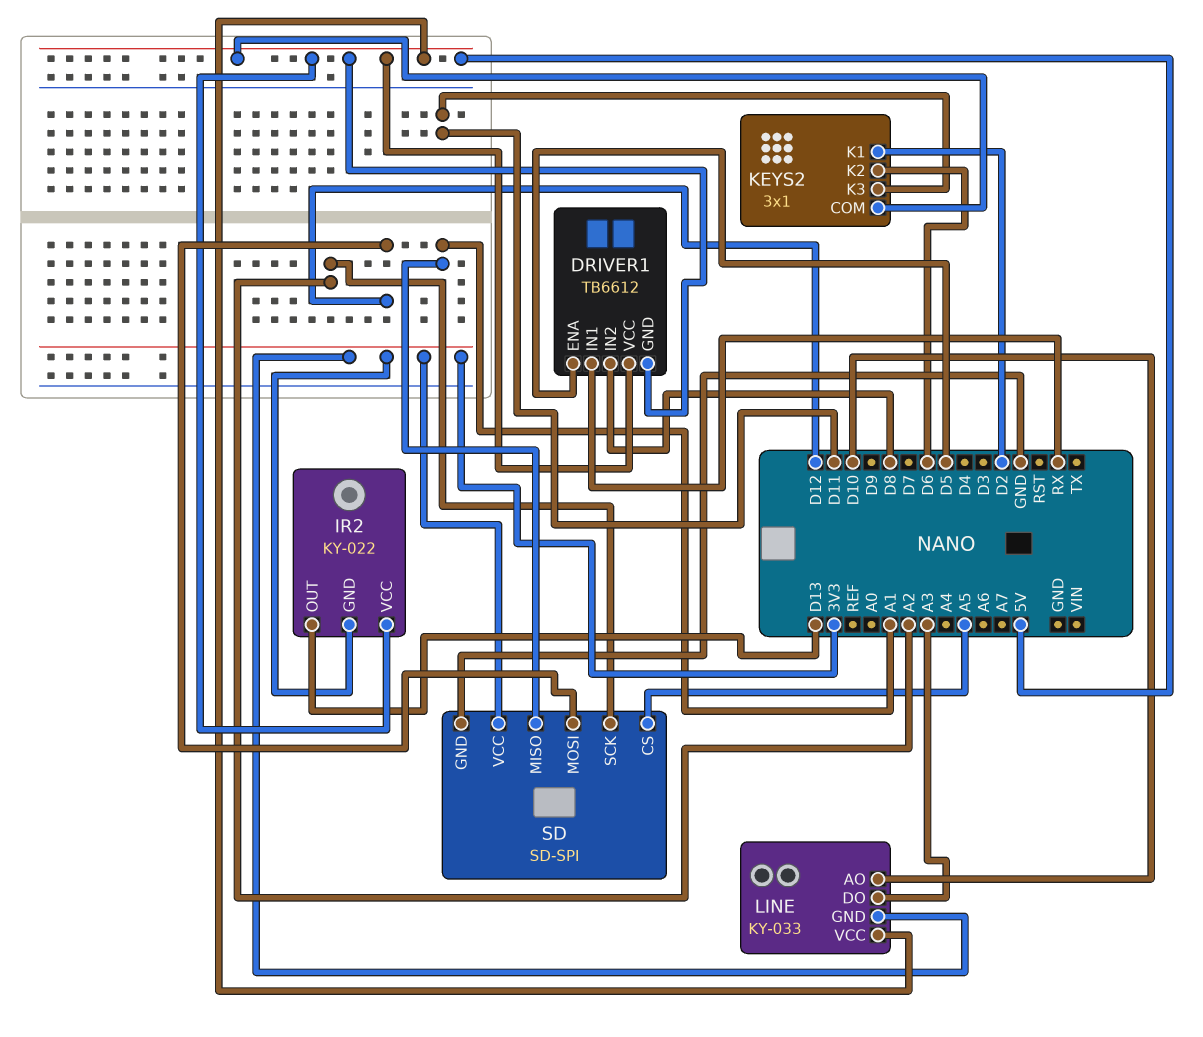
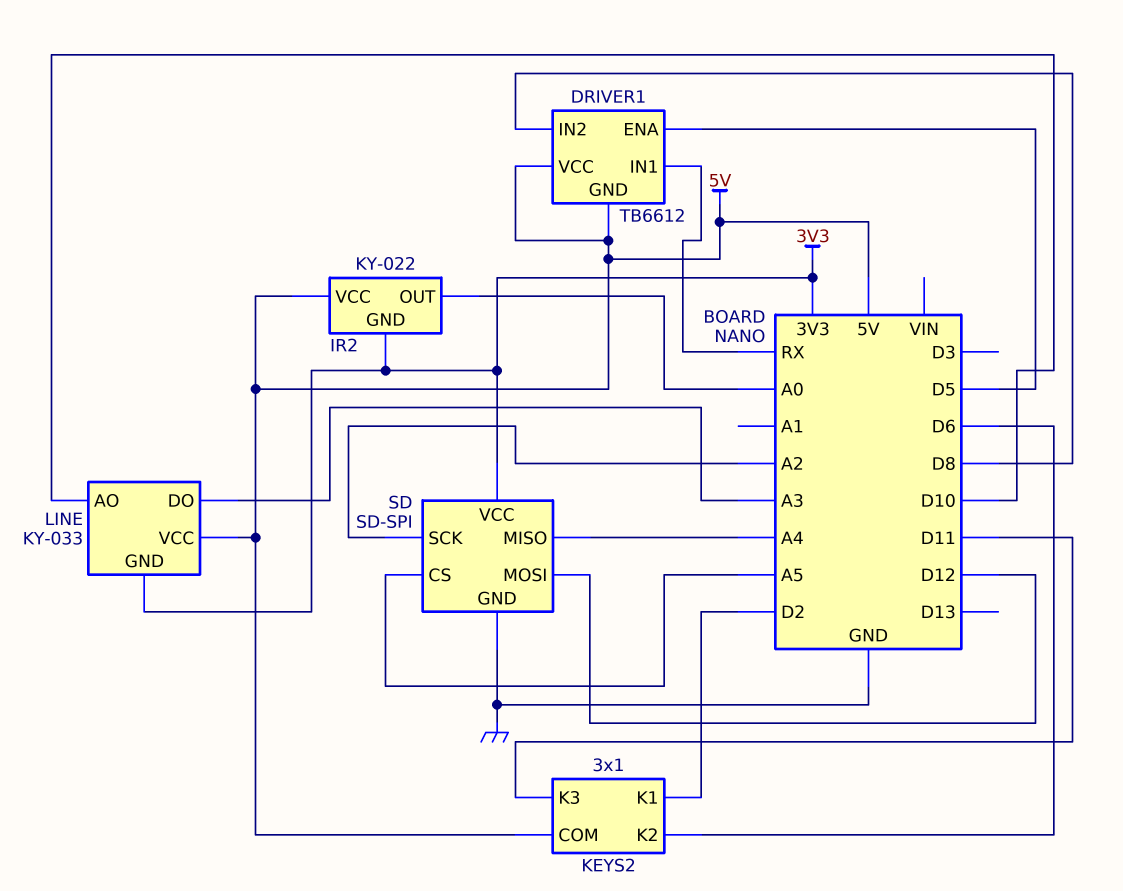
IR2 pin OUT: D13 -> A0
SD pin MISO: A1 -> A4

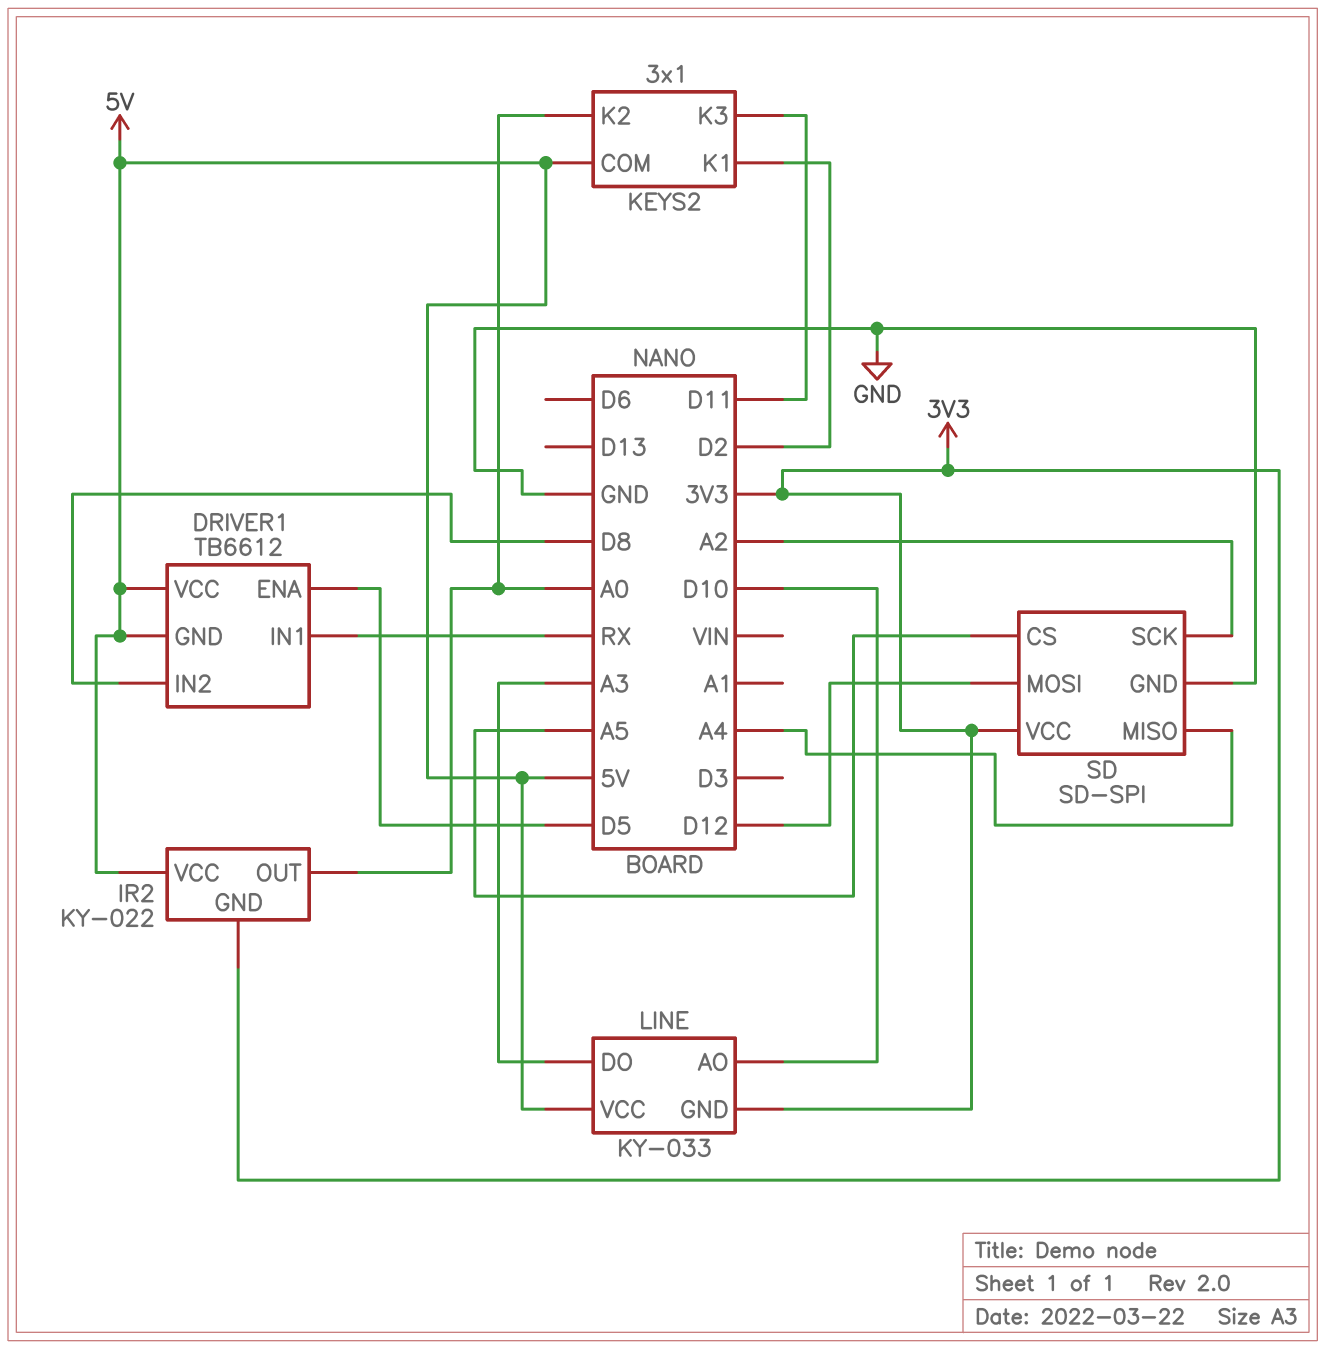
KEYS2 pin K2: D6 -> A0

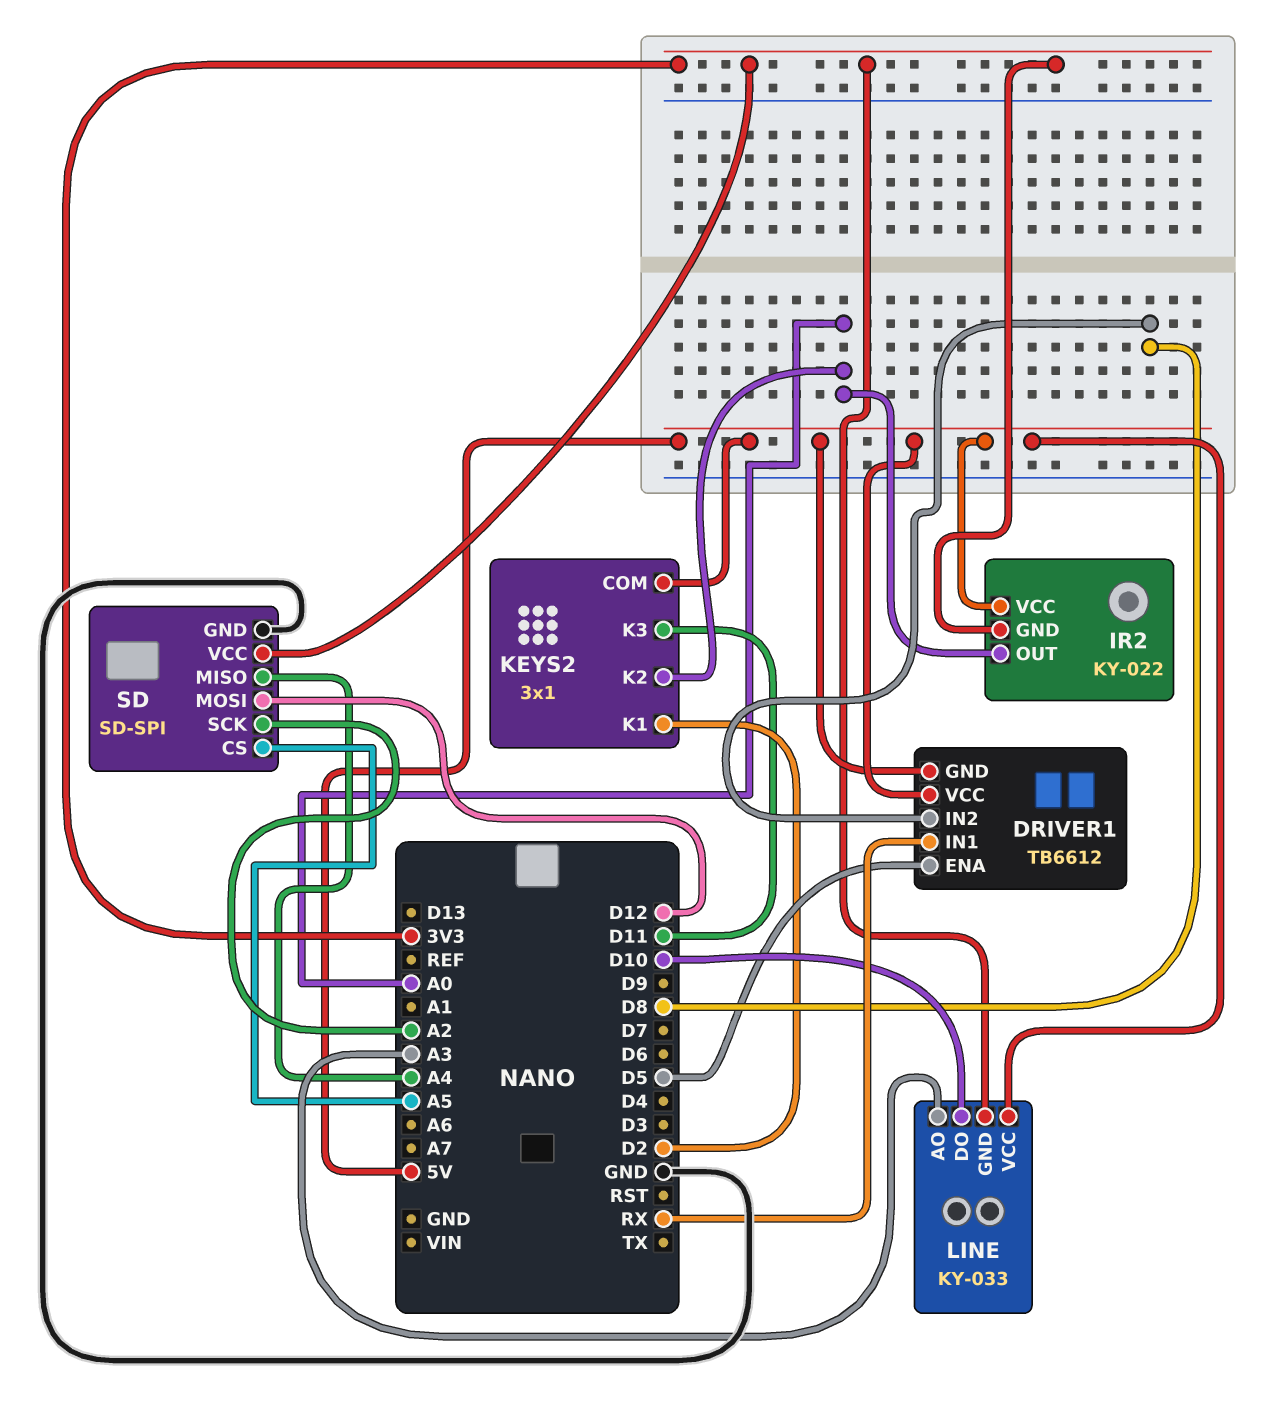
LINE pin AO: D10 -> A3
LINE pin DO: A3 -> D10

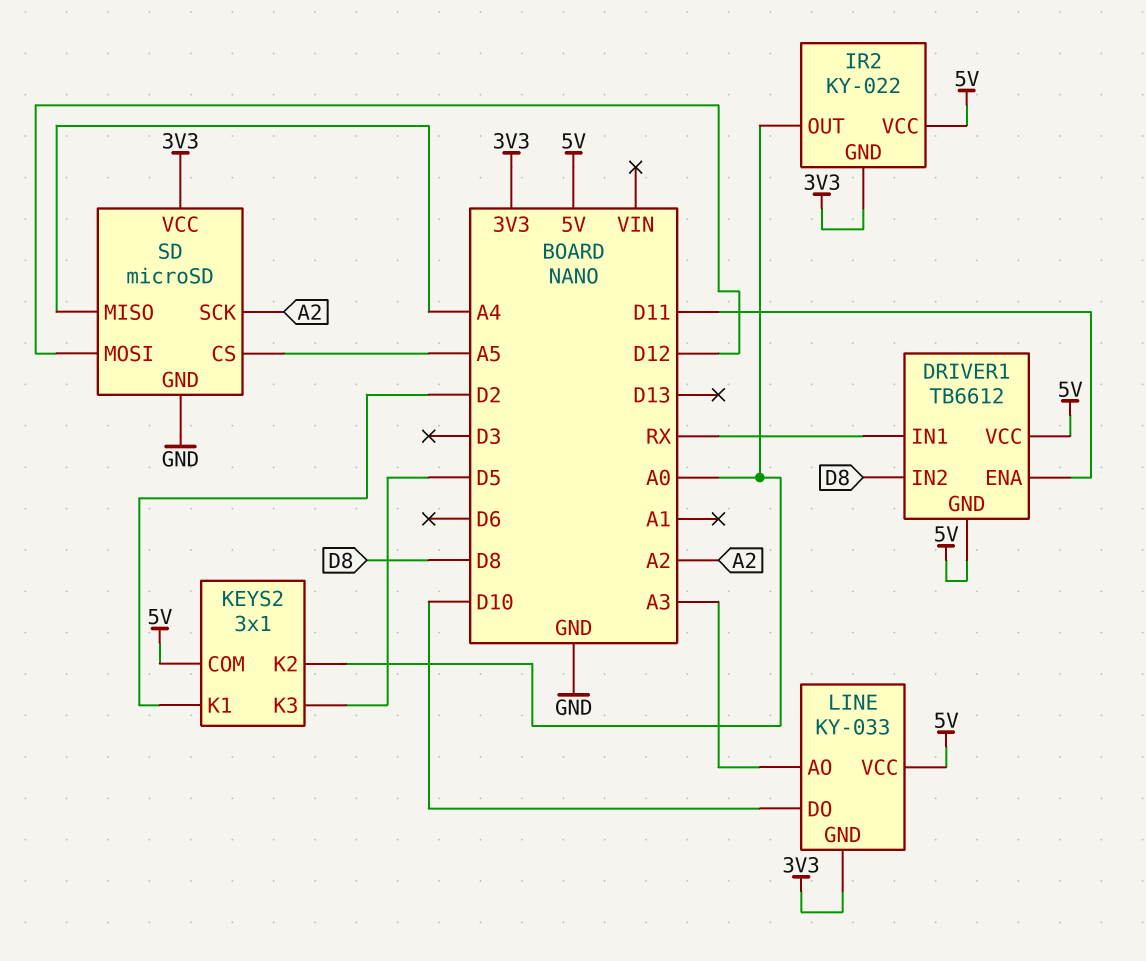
DRIVER1 pin ENA: D5 -> D11
KEYS2 pin K3: D11 -> D5
SD: SD-SPI -> microSD

